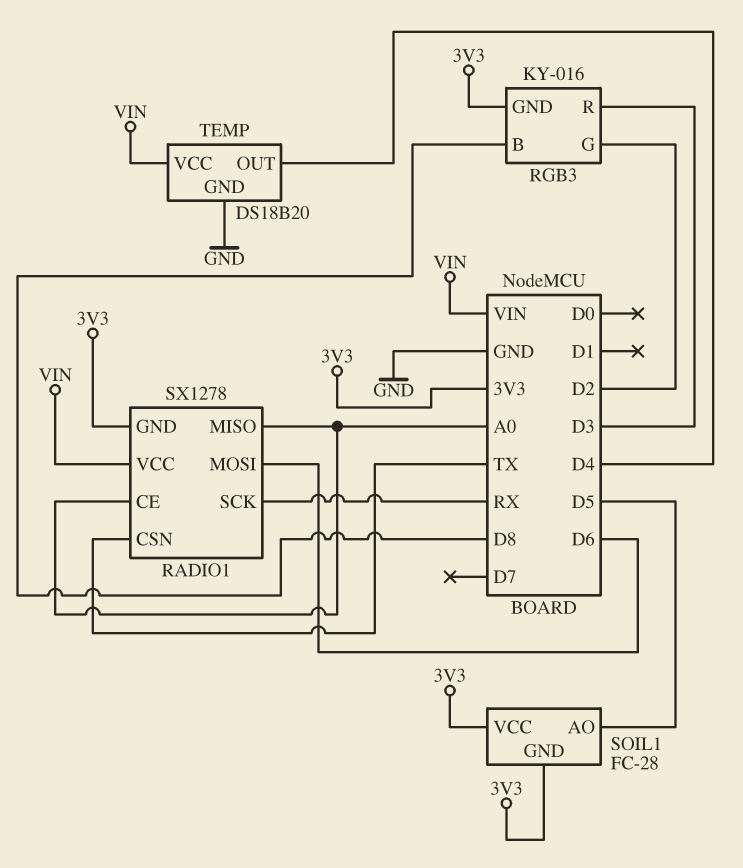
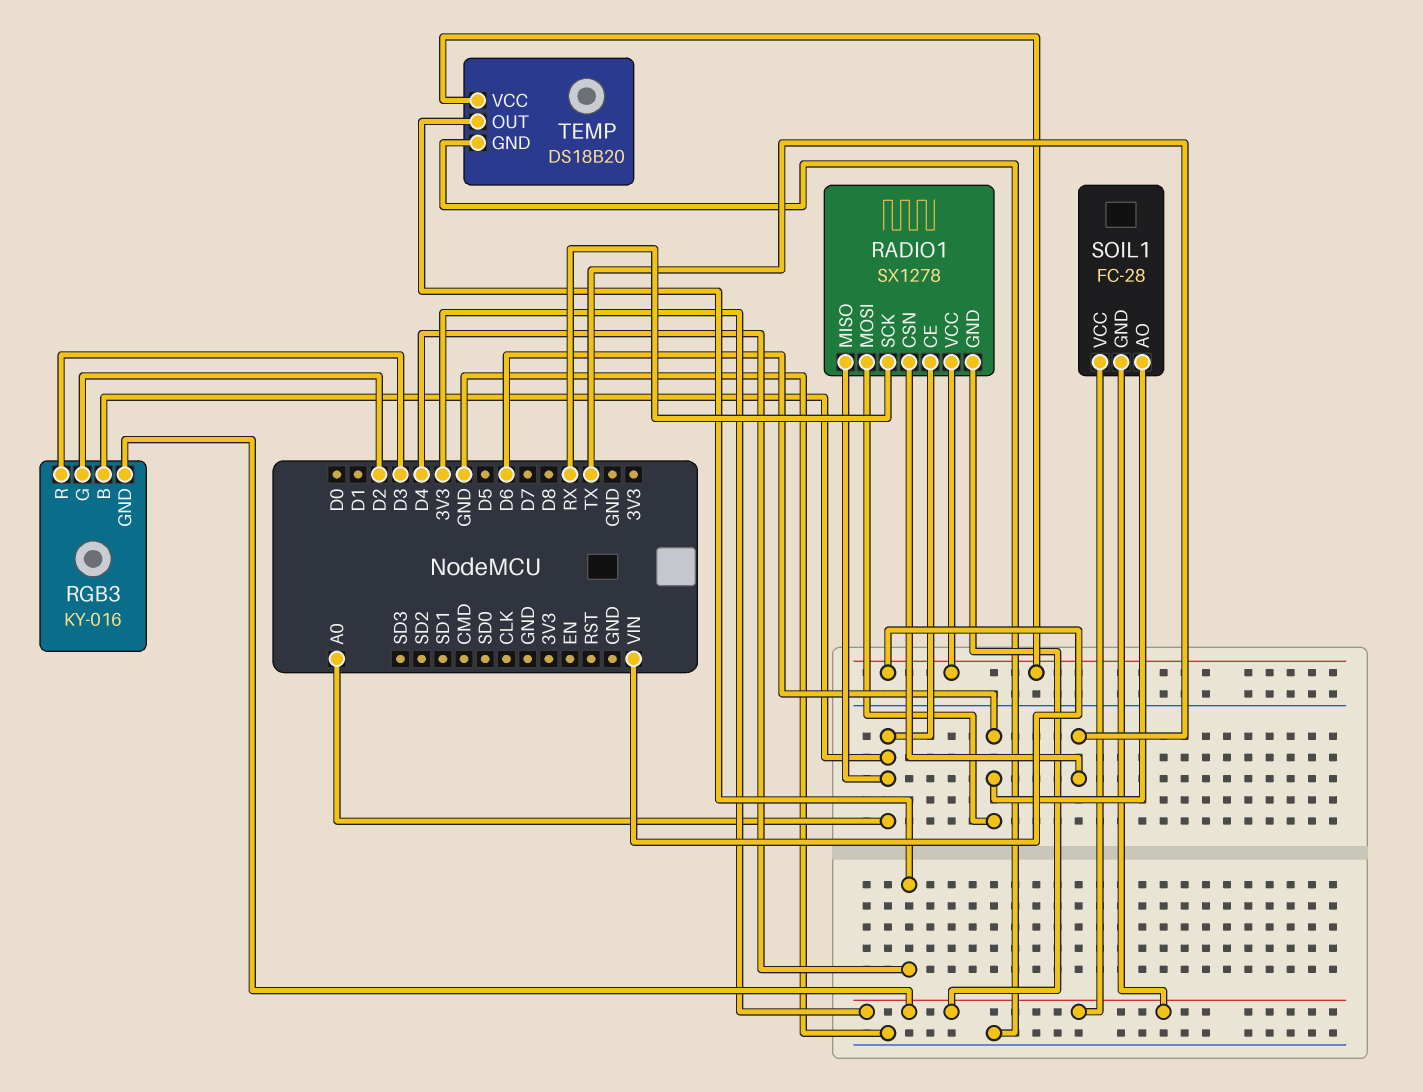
RGB3 pin B: D8 -> A0
SOIL1 pin AO: D5 -> D6

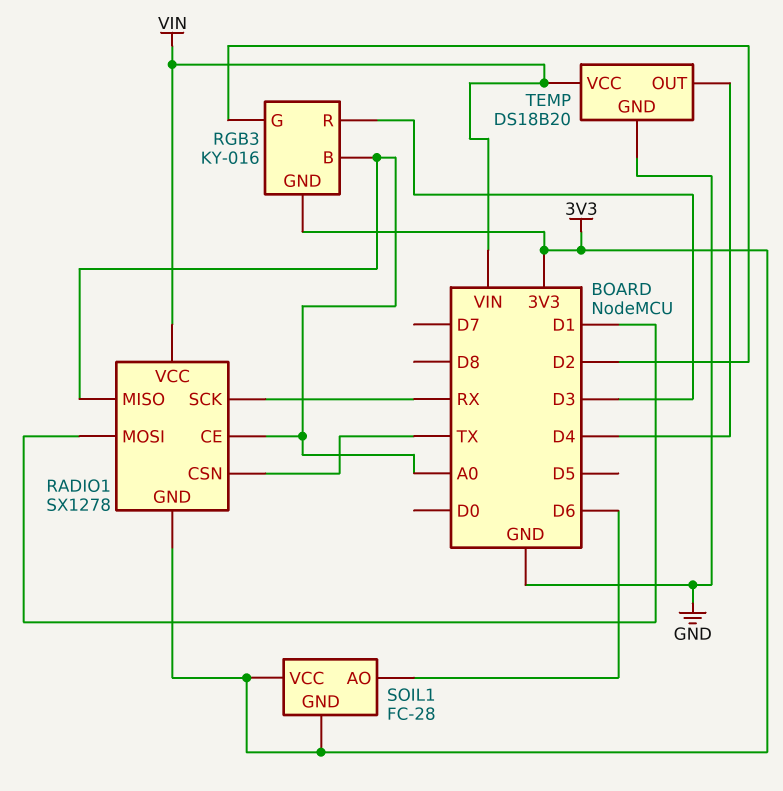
RADIO1 pin MOSI: D6 -> D1

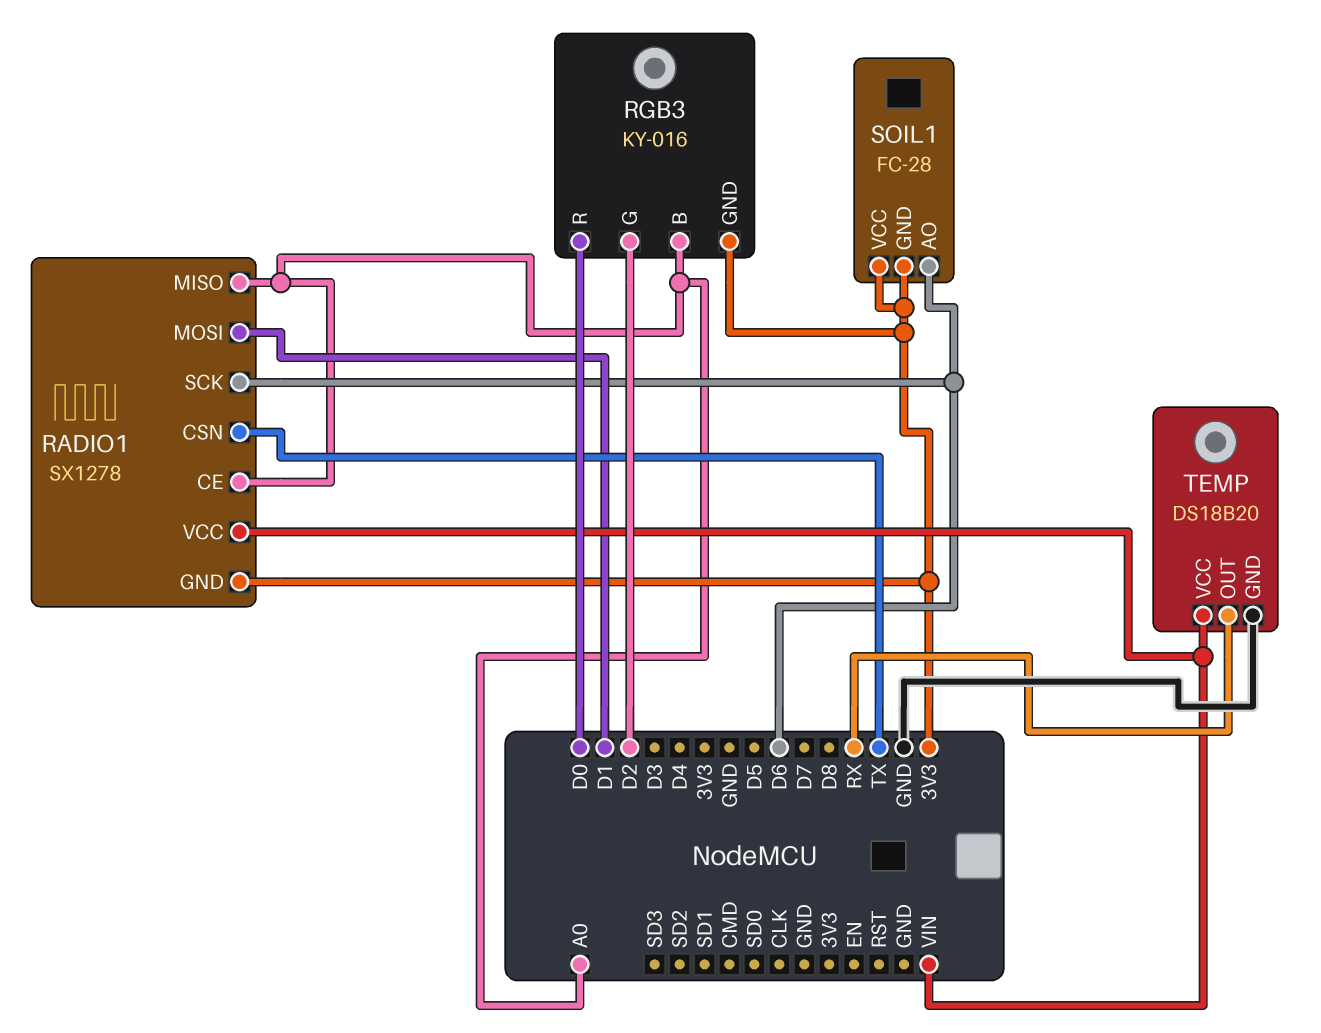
RADIO1 pin SCK: RX -> D6
RGB3 pin R: D3 -> D0
TEMP pin OUT: D4 -> RX

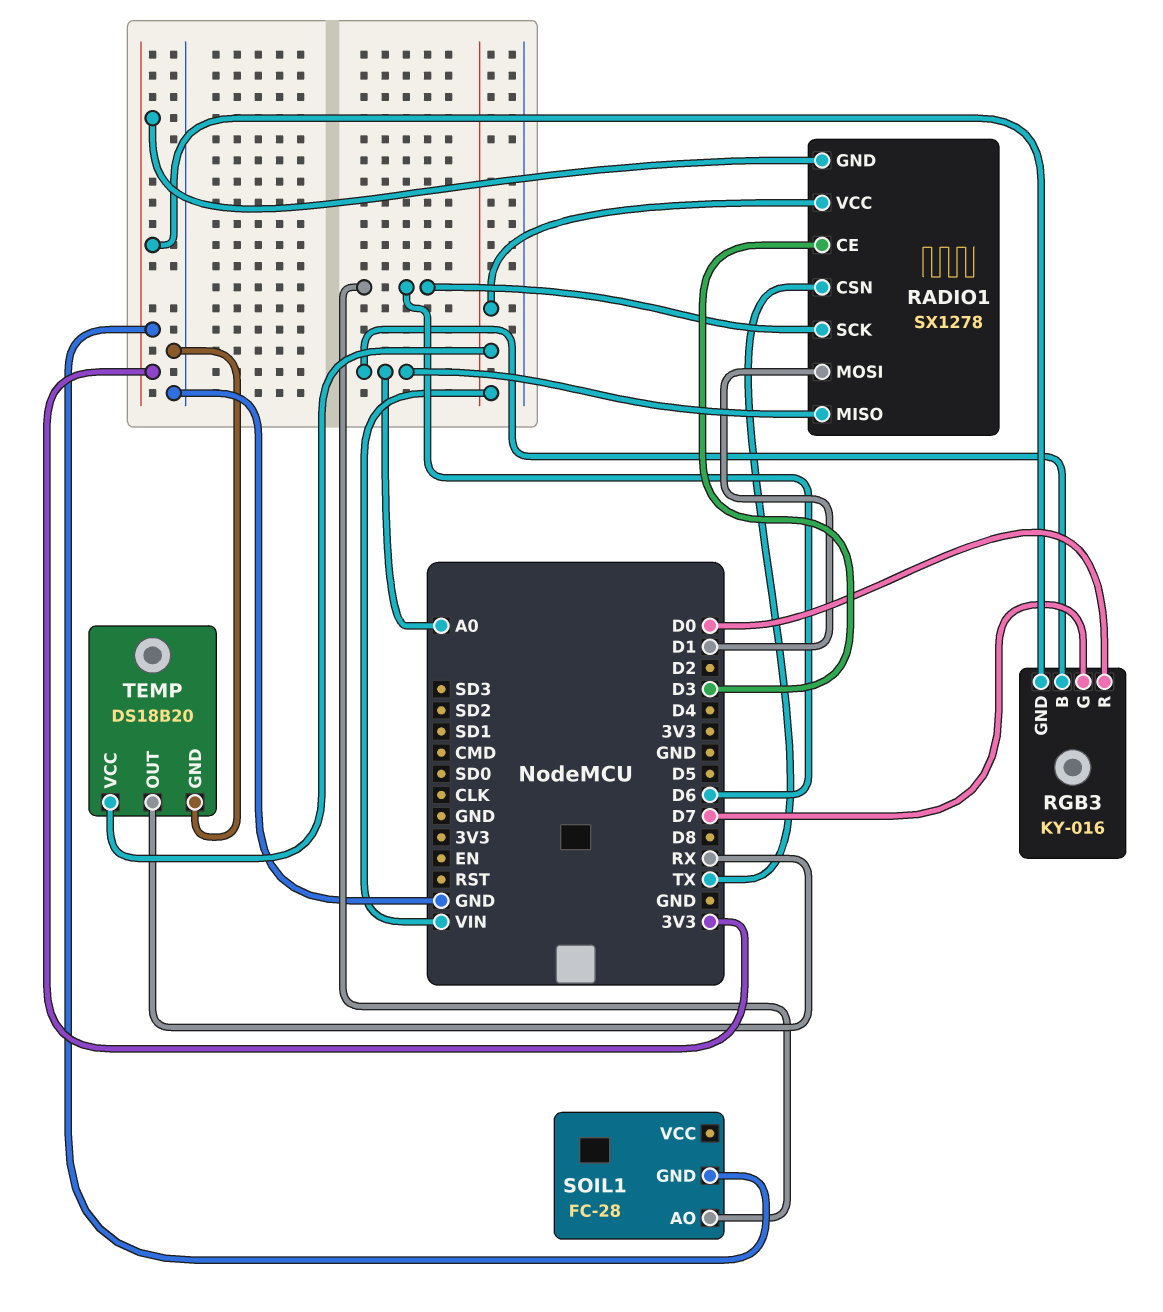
RADIO1 pin CE: A0 -> D3
RGB3 pin G: D2 -> D7
SOIL1 pin VCC: 3V3 -> none

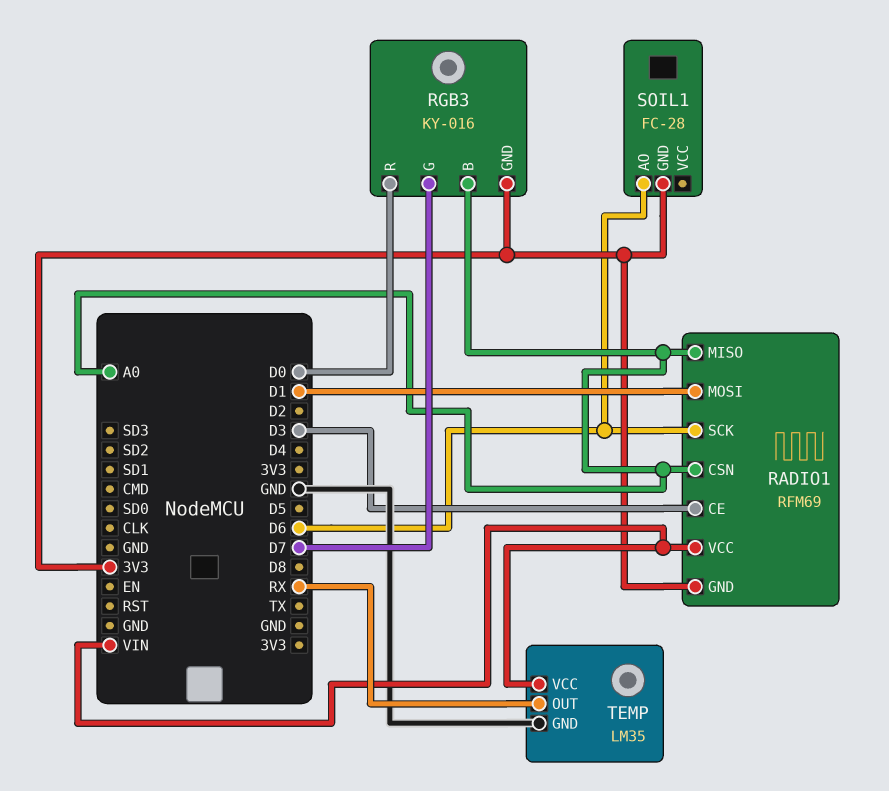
RADIO1: SX1278 -> RFM69
RADIO1 pin CSN: TX -> A0
TEMP: DS18B20 -> LM35

